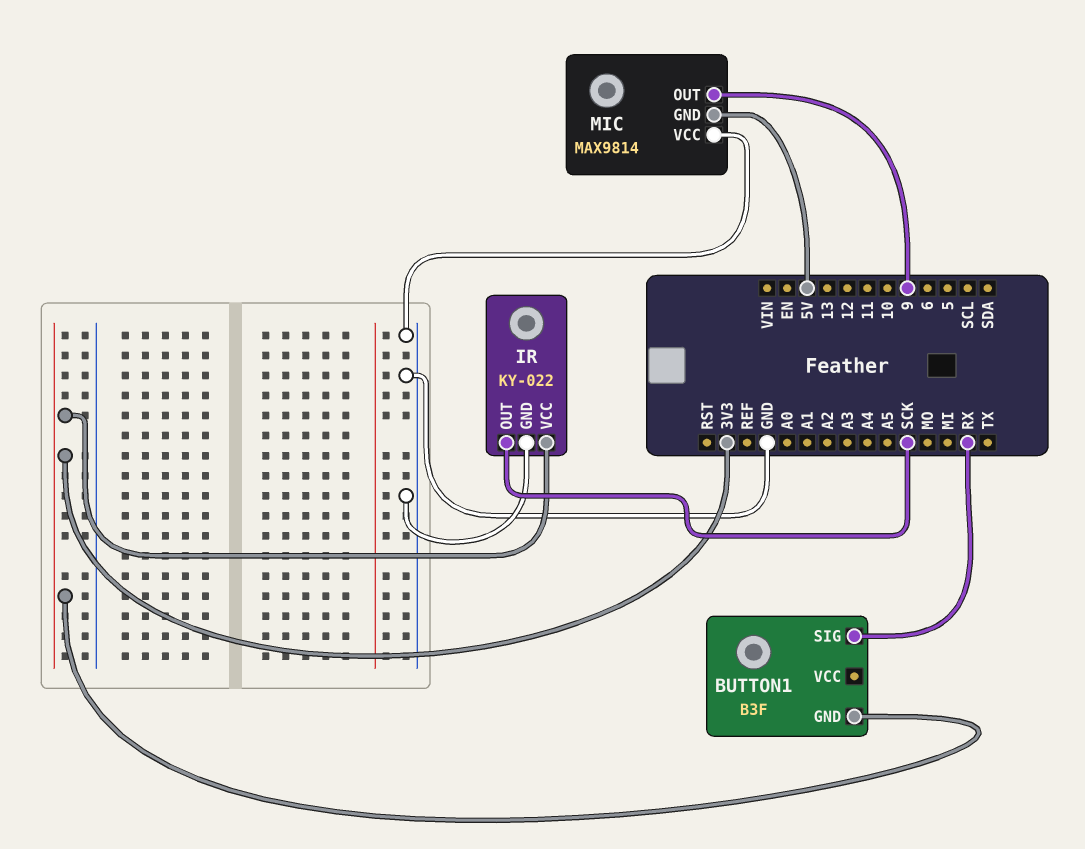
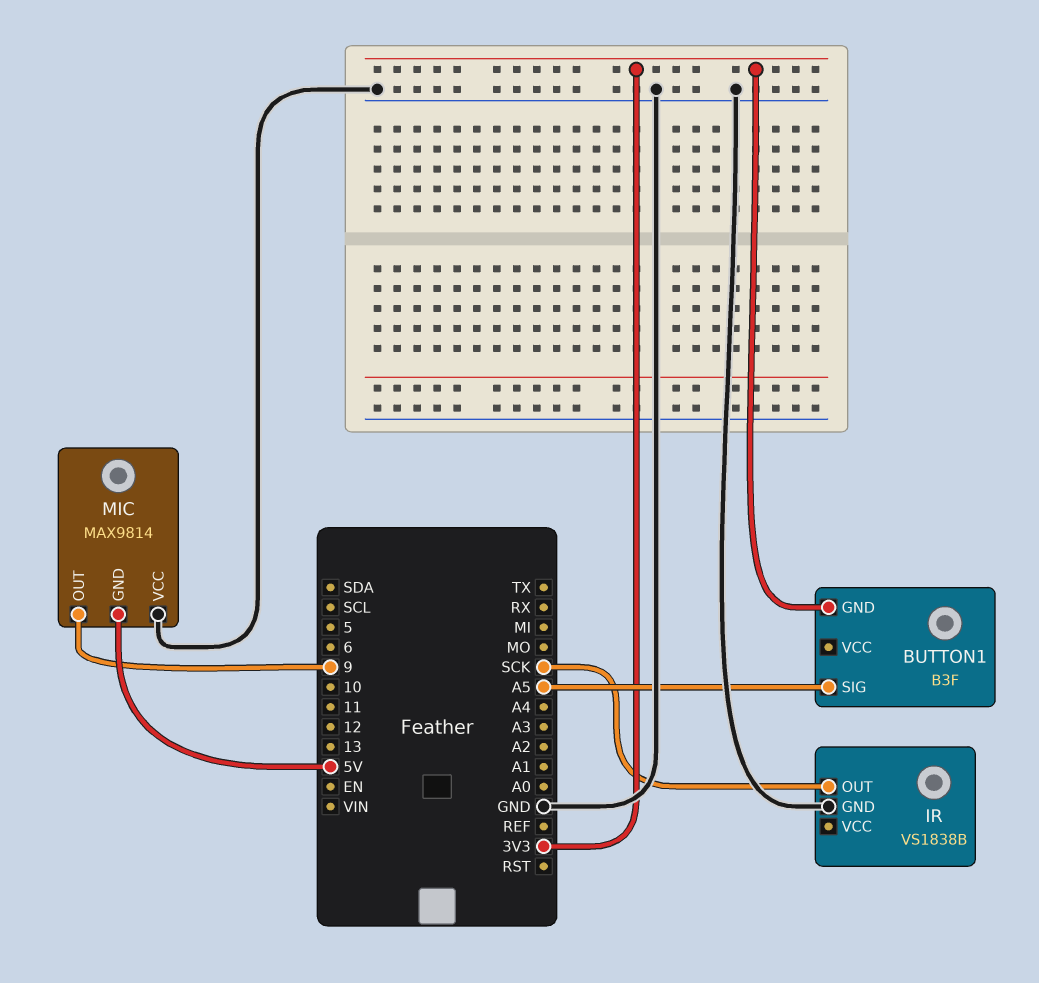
BUTTON1 pin SIG: RX -> A5
IR: KY-022 -> VS1838B
IR pin VCC: 3V3 -> none

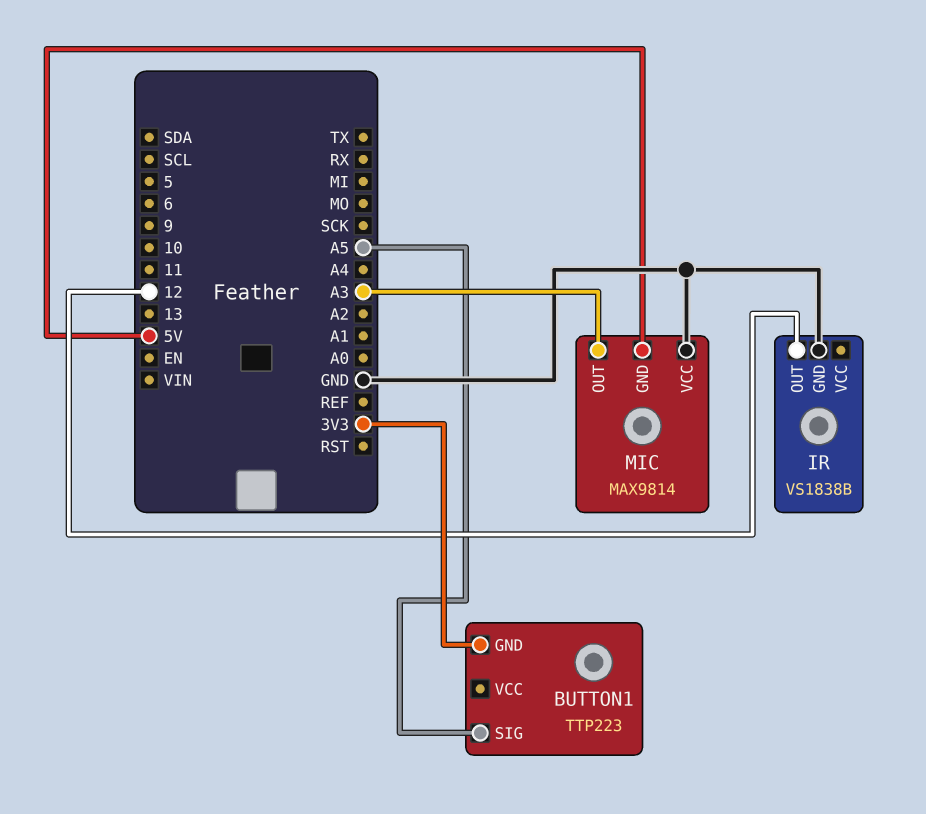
BUTTON1: B3F -> TTP223
IR pin OUT: SCK -> 12
MIC pin OUT: 9 -> A3

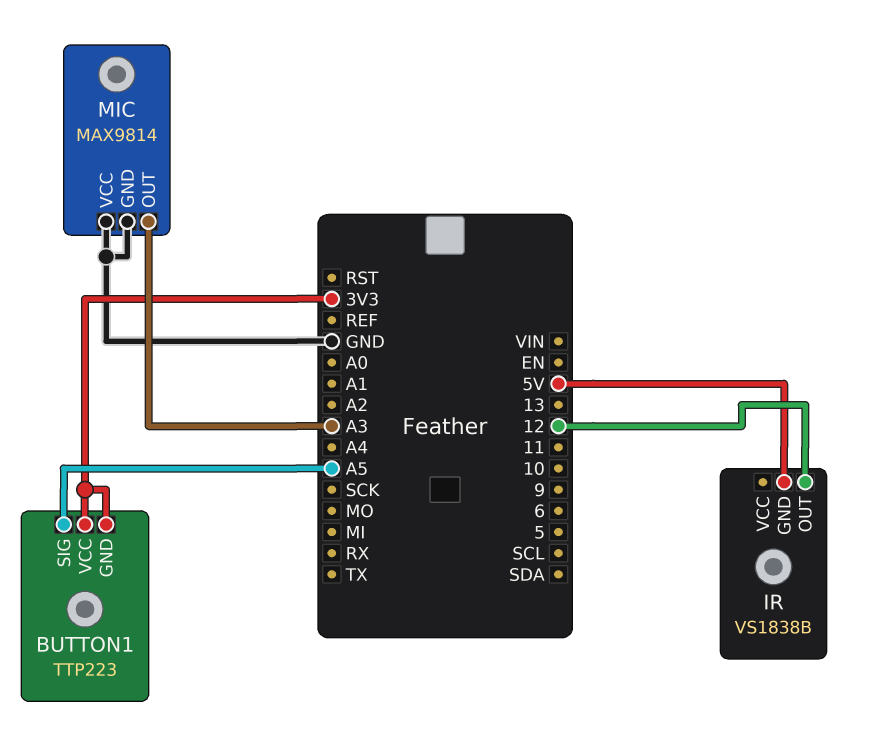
BUTTON1 pin VCC: none -> 3V3
IR pin GND: GND -> 5V
MIC pin GND: 5V -> GND

